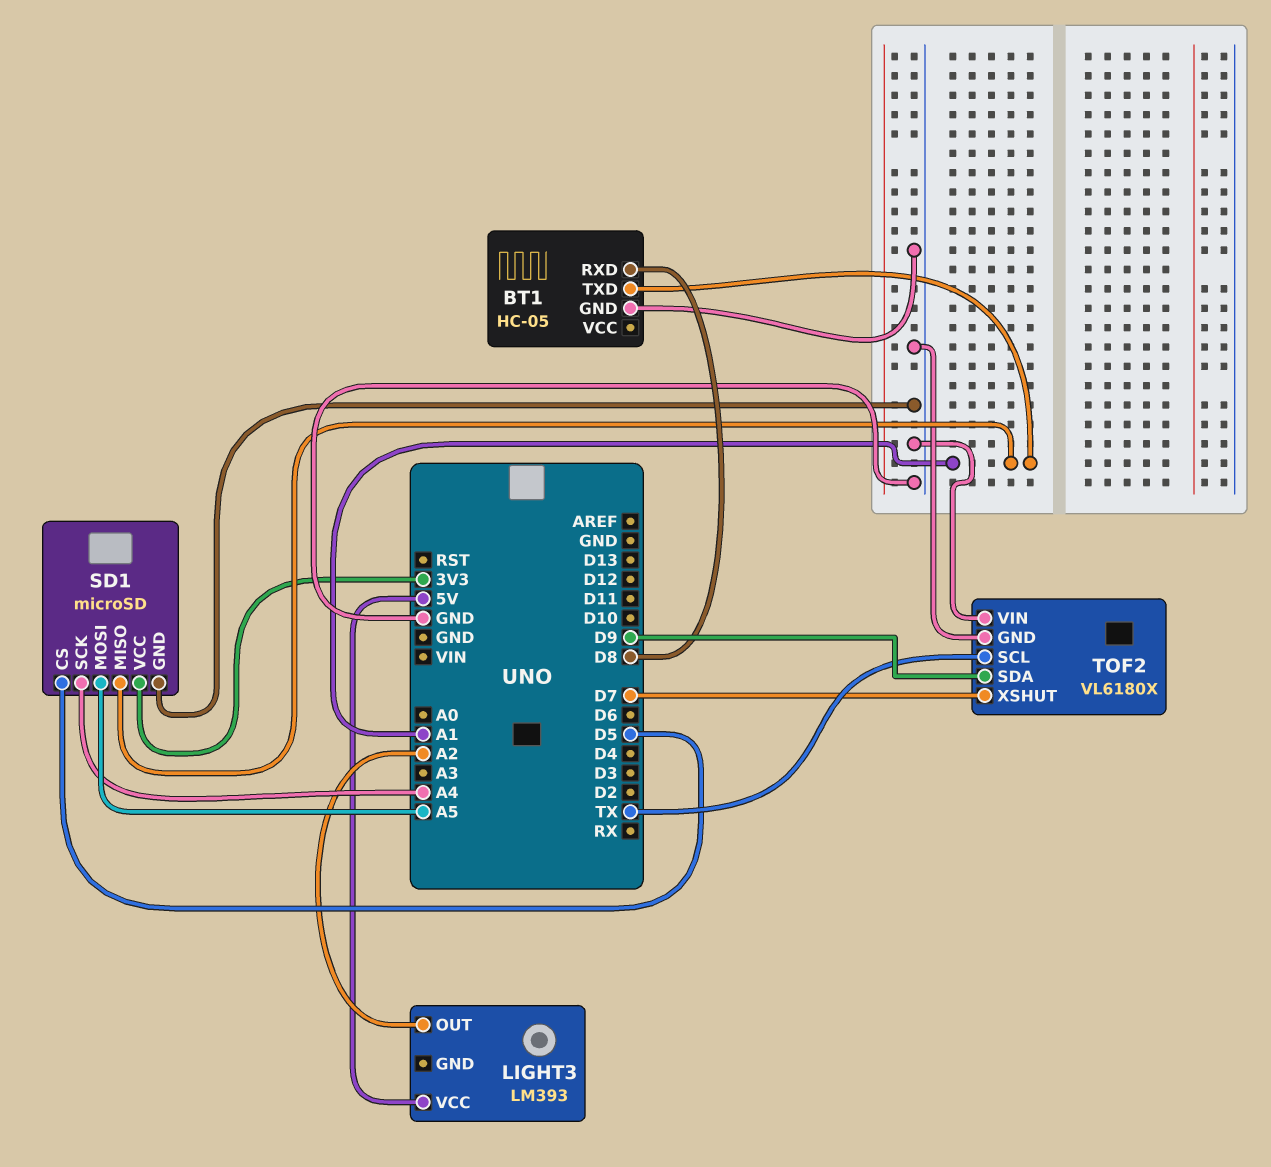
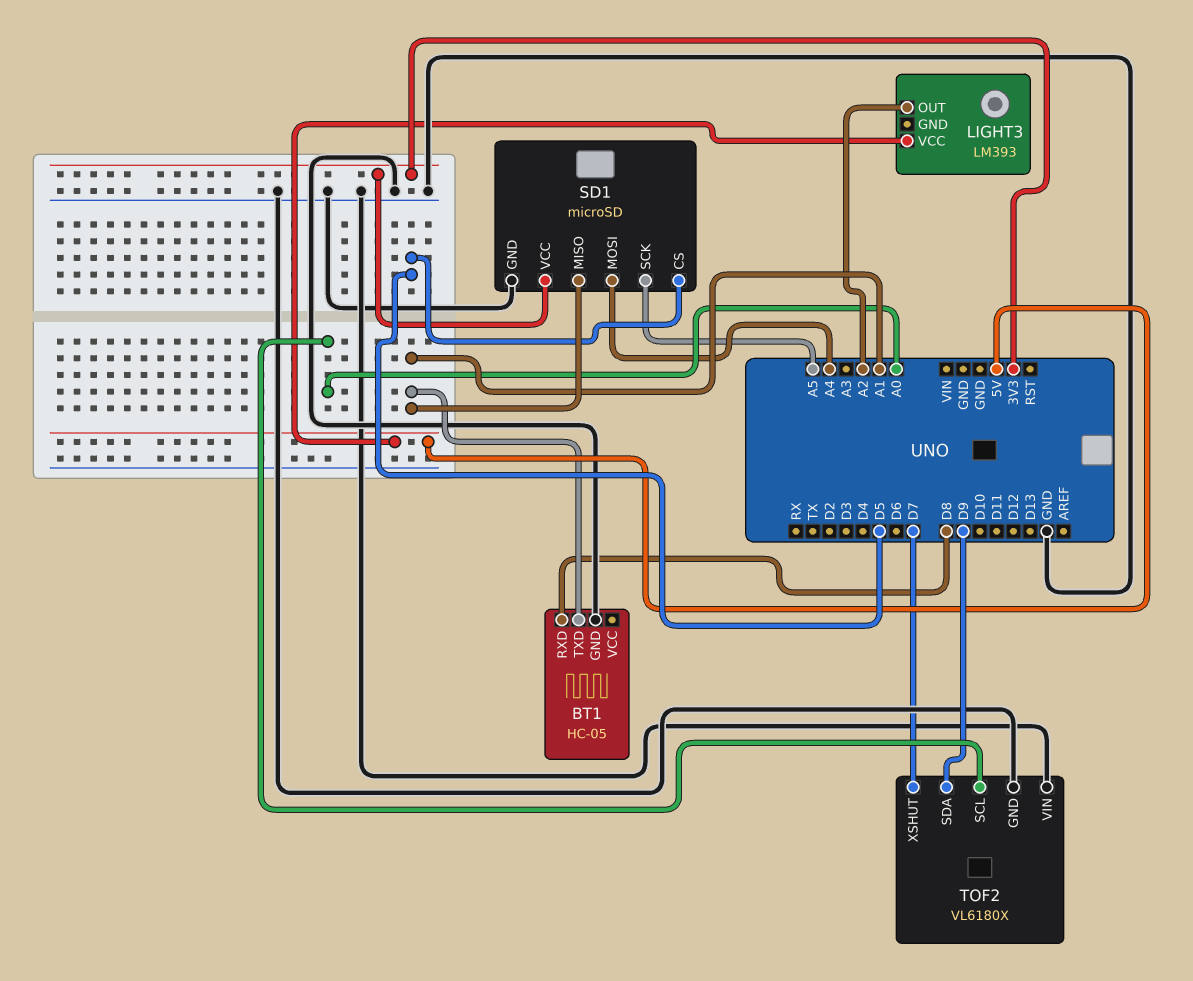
SD1 pin MOSI: A5 -> A4
SD1 pin SCK: A4 -> A5
TOF2 pin SCL: TX -> A0

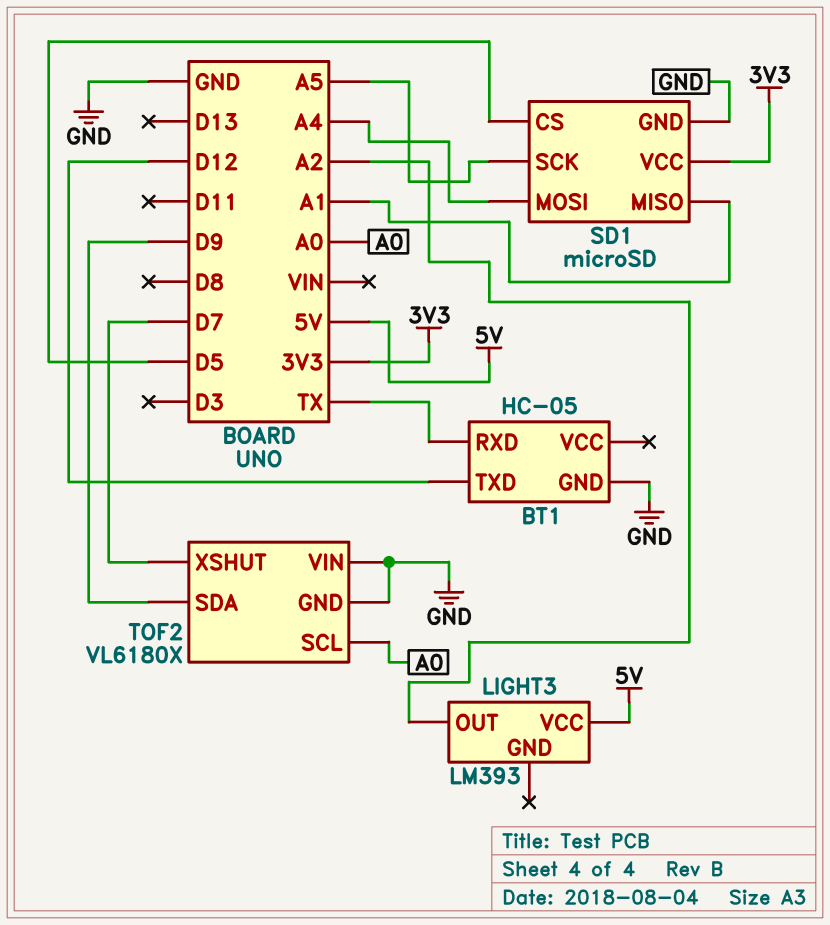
BT1 pin RXD: D8 -> TX
BT1 pin TXD: A1 -> D12

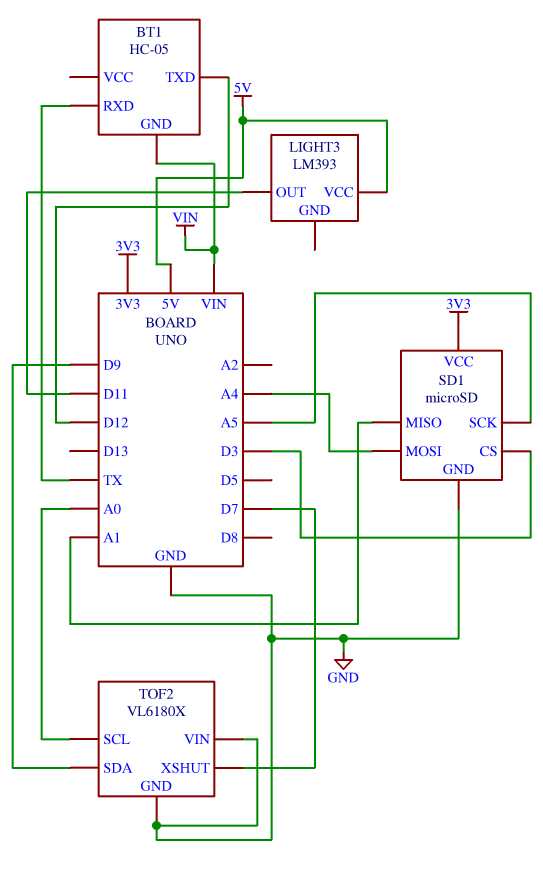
BT1 pin GND: GND -> VIN
LIGHT3 pin OUT: A2 -> D11
SD1 pin CS: D5 -> D3

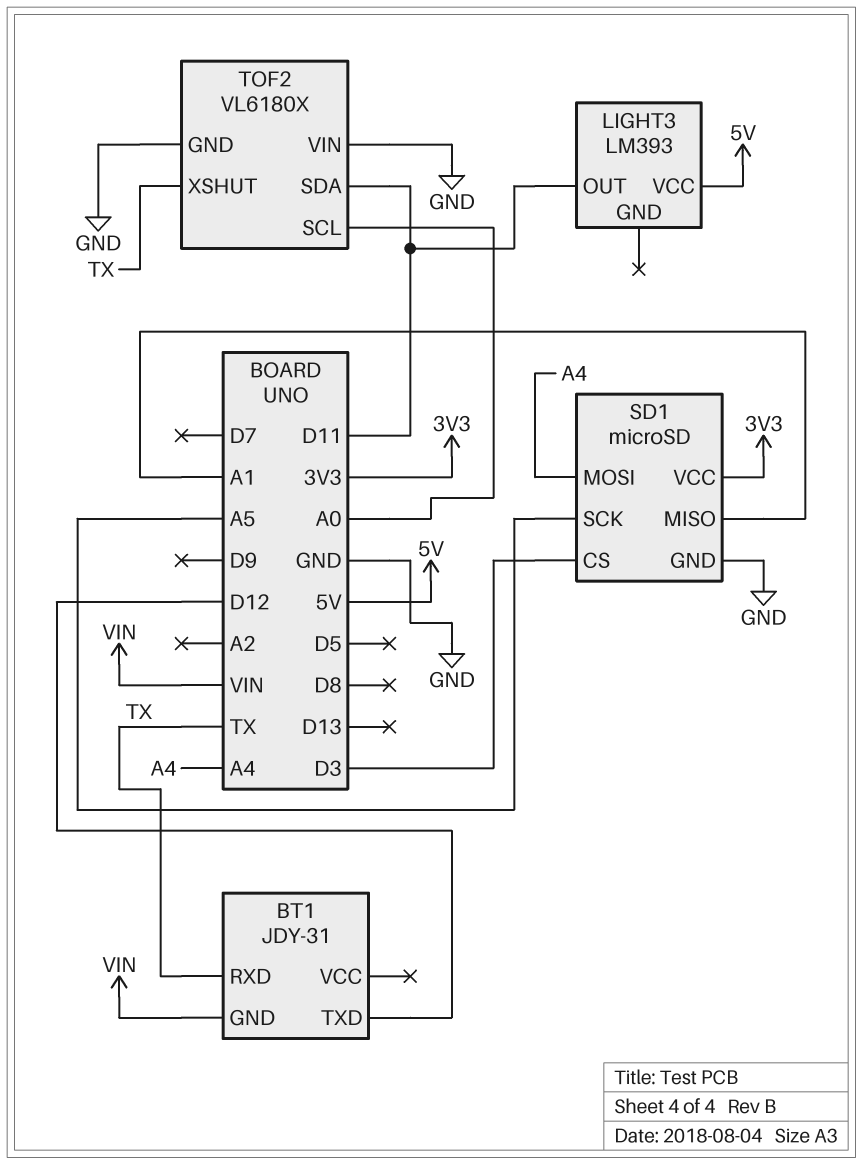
BT1: HC-05 -> JDY-31
TOF2 pin SDA: D9 -> D11
TOF2 pin XSHUT: D7 -> TX

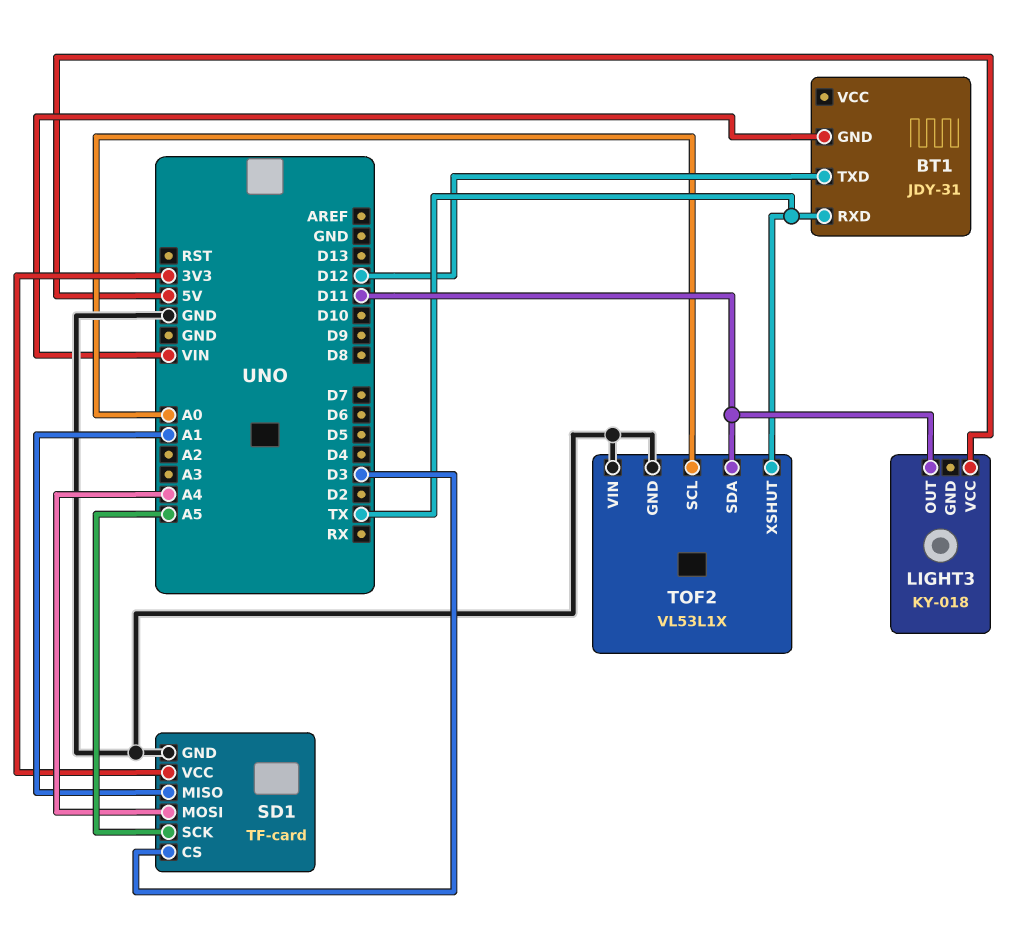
LIGHT3: LM393 -> KY-018
SD1: microSD -> TF-card
TOF2: VL6180X -> VL53L1X

